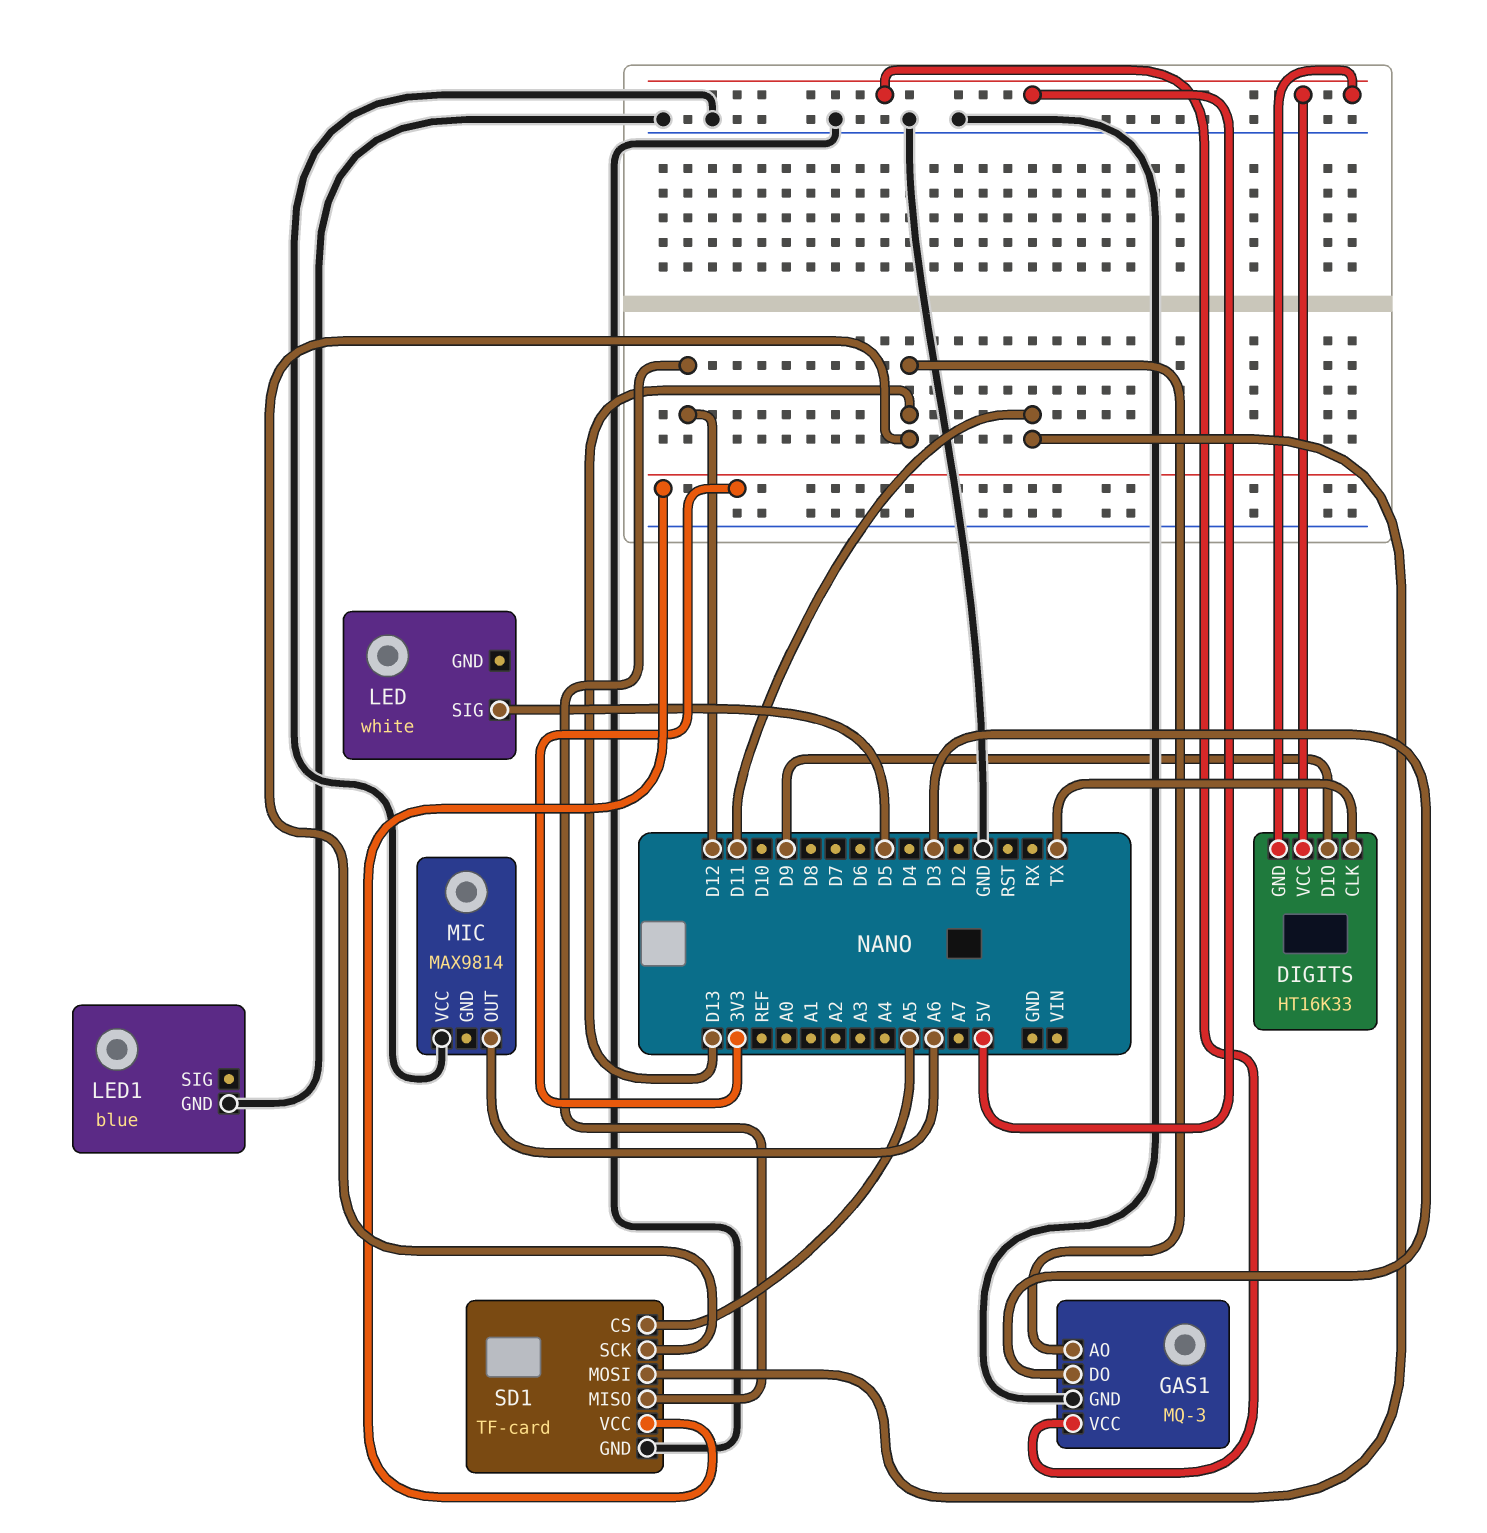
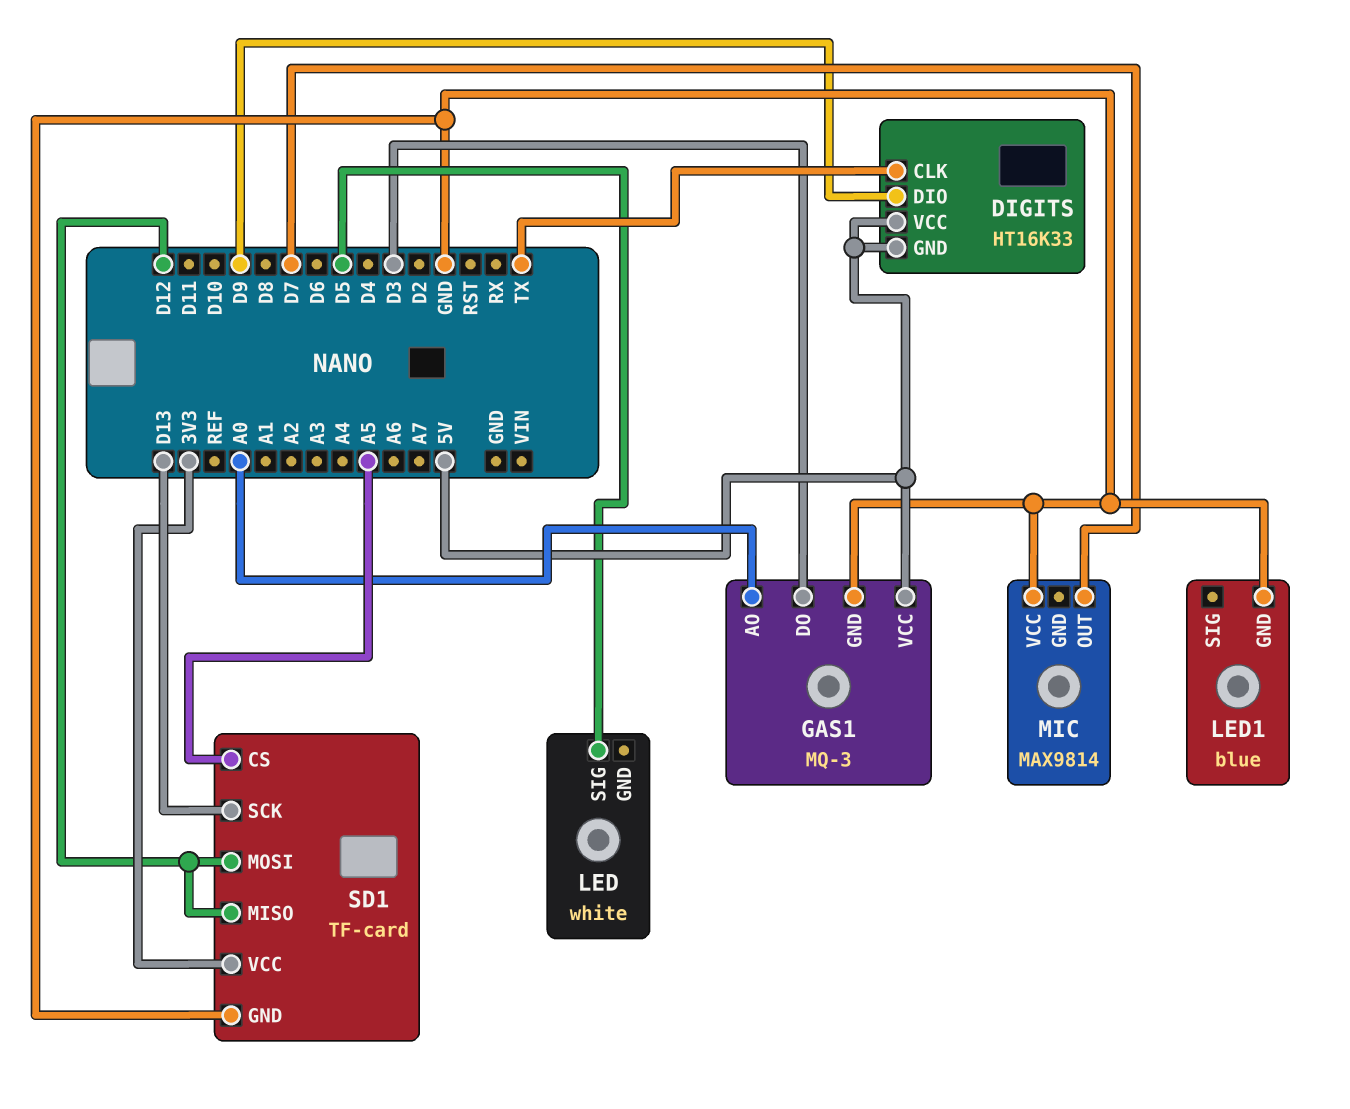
GAS1 pin AO: D13 -> A0
MIC pin OUT: A6 -> D7
SD1 pin MOSI: D11 -> D12

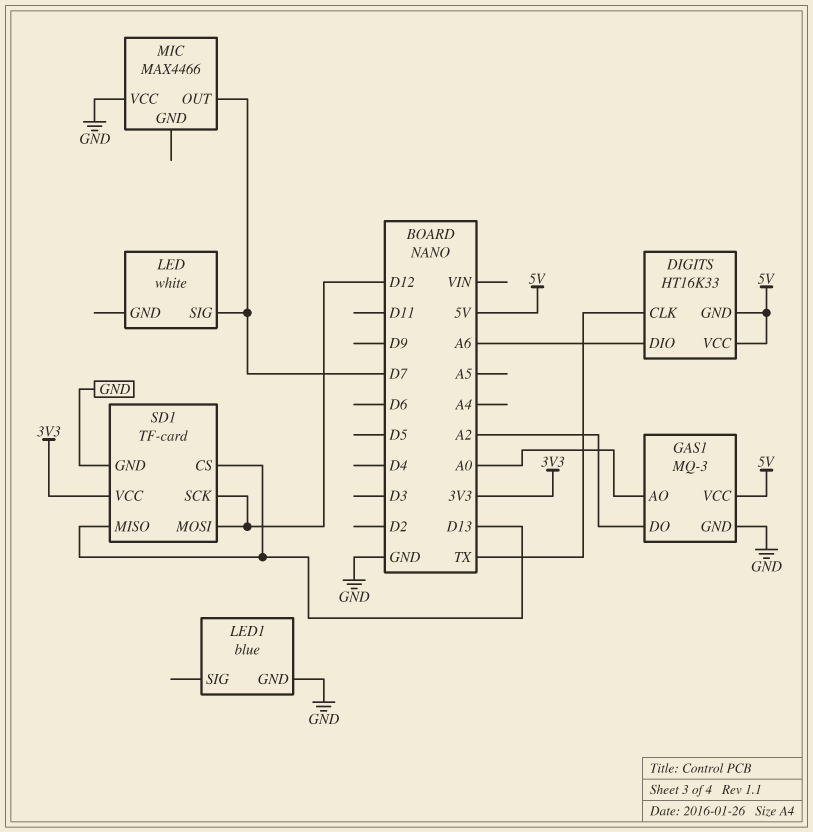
DIGITS pin DIO: D9 -> A6
GAS1 pin DO: D3 -> A2
LED pin SIG: D5 -> D7
MIC: MAX9814 -> MAX4466
SD1 pin CS: A5 -> D13
SD1 pin MISO: D12 -> D13
SD1 pin SCK: D13 -> D12

